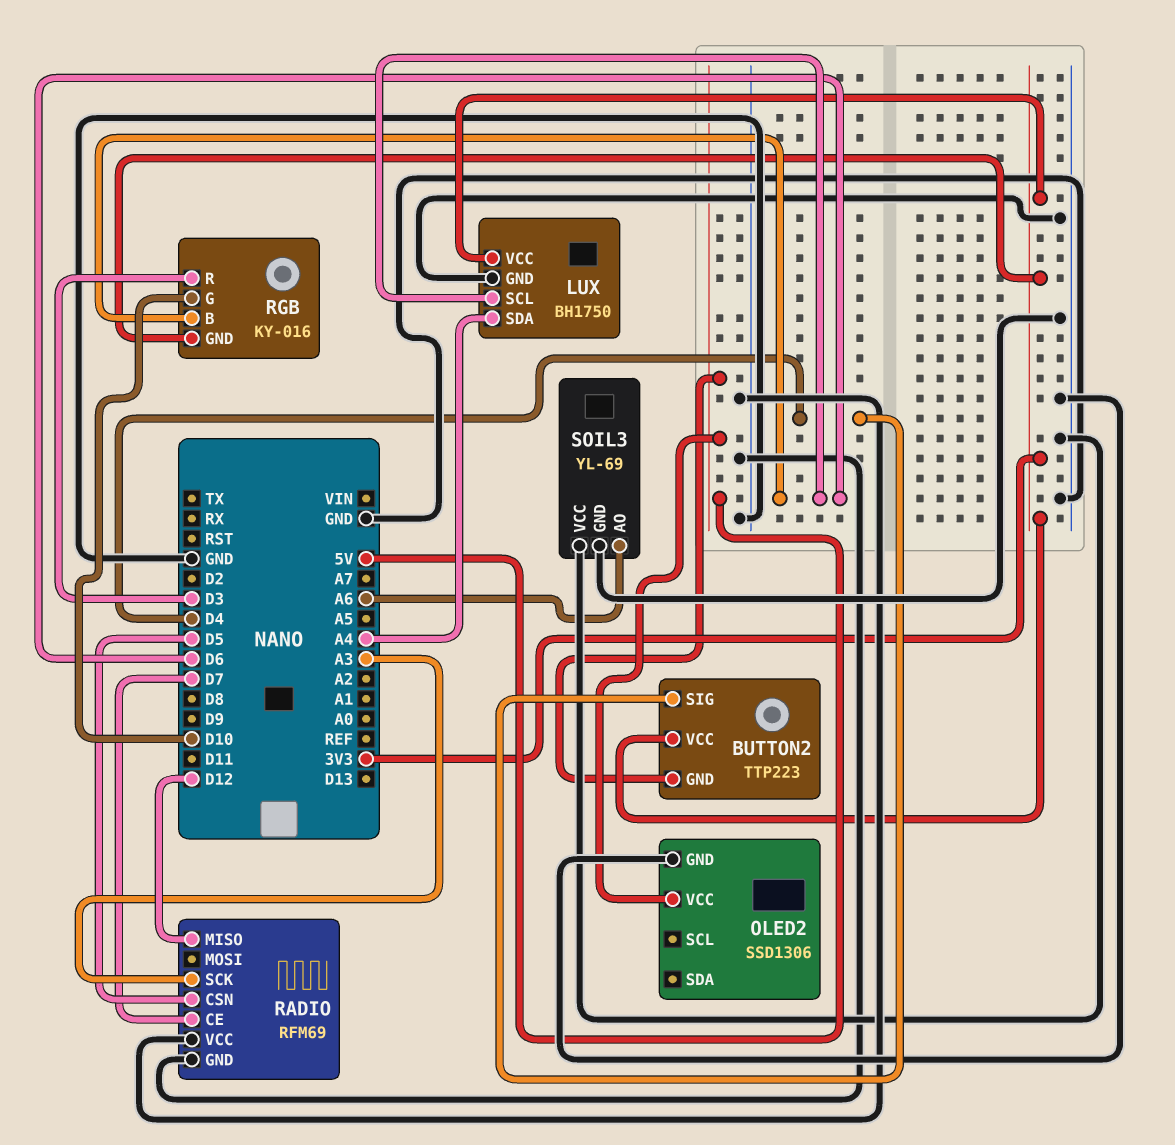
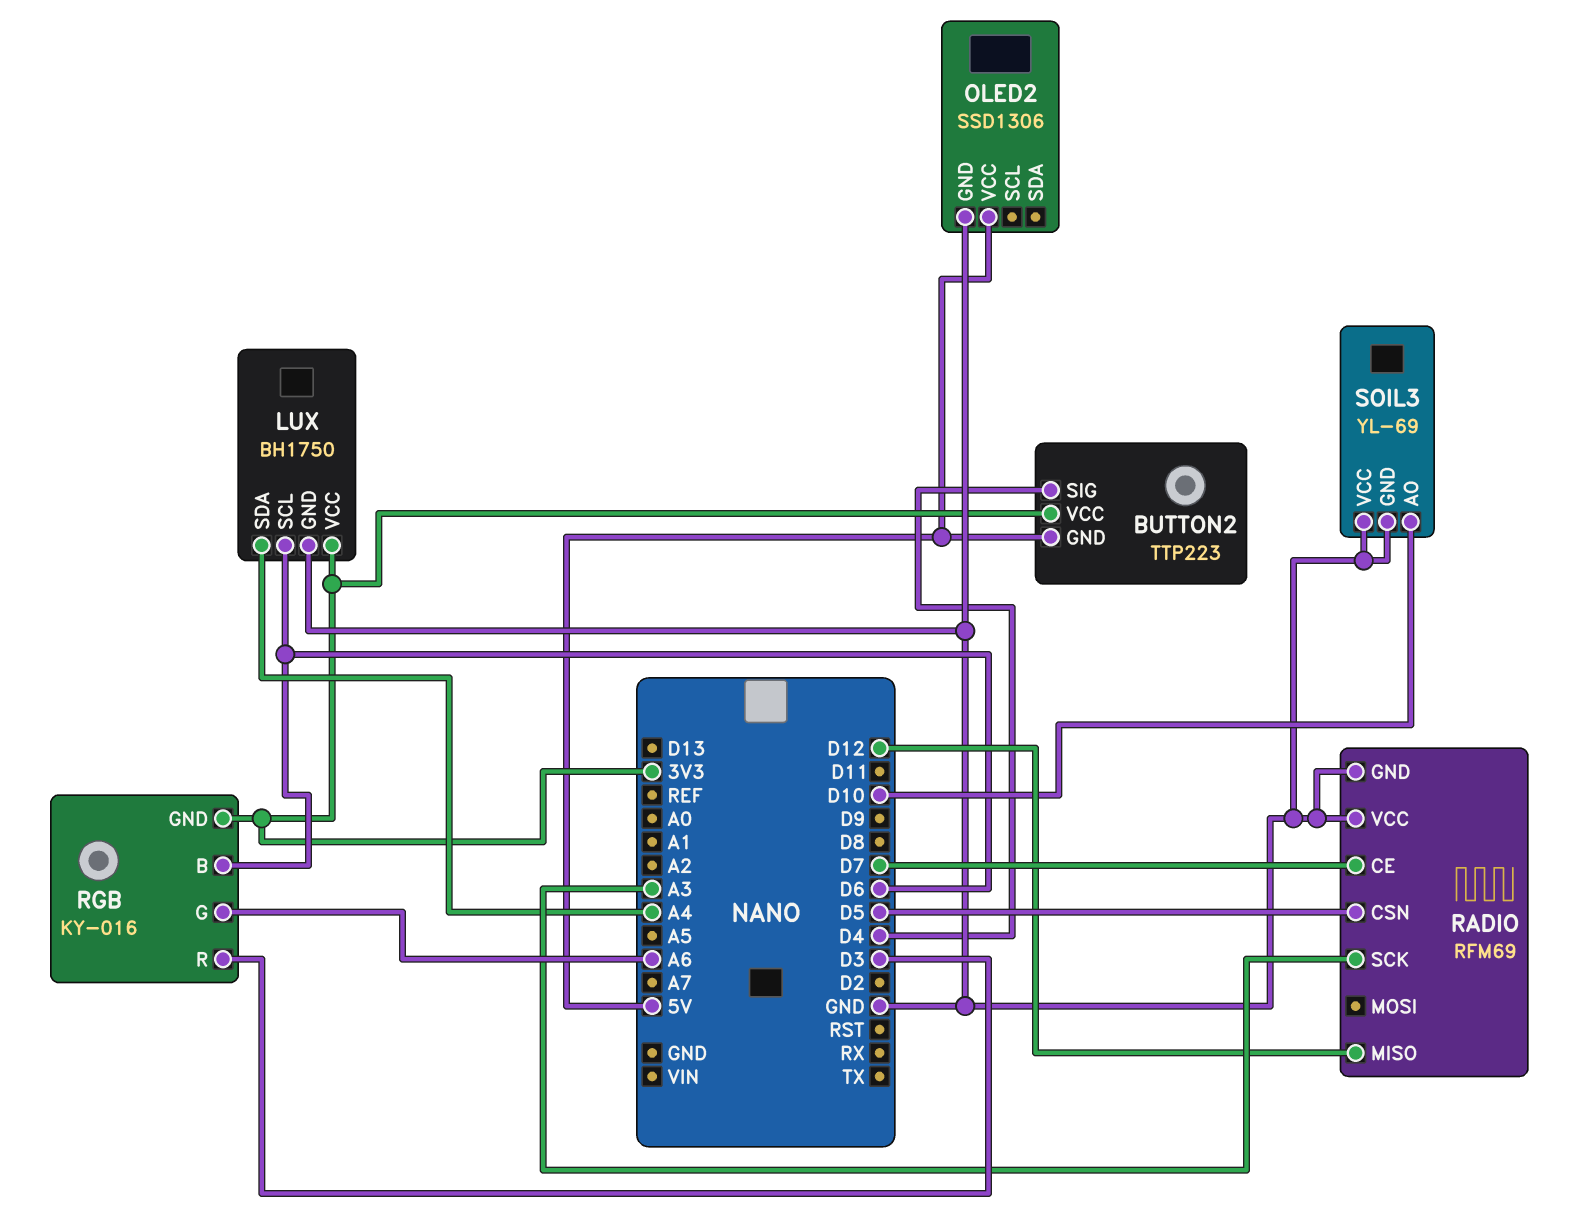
RGB pin G: D10 -> A6
SOIL3 pin AO: A6 -> D10

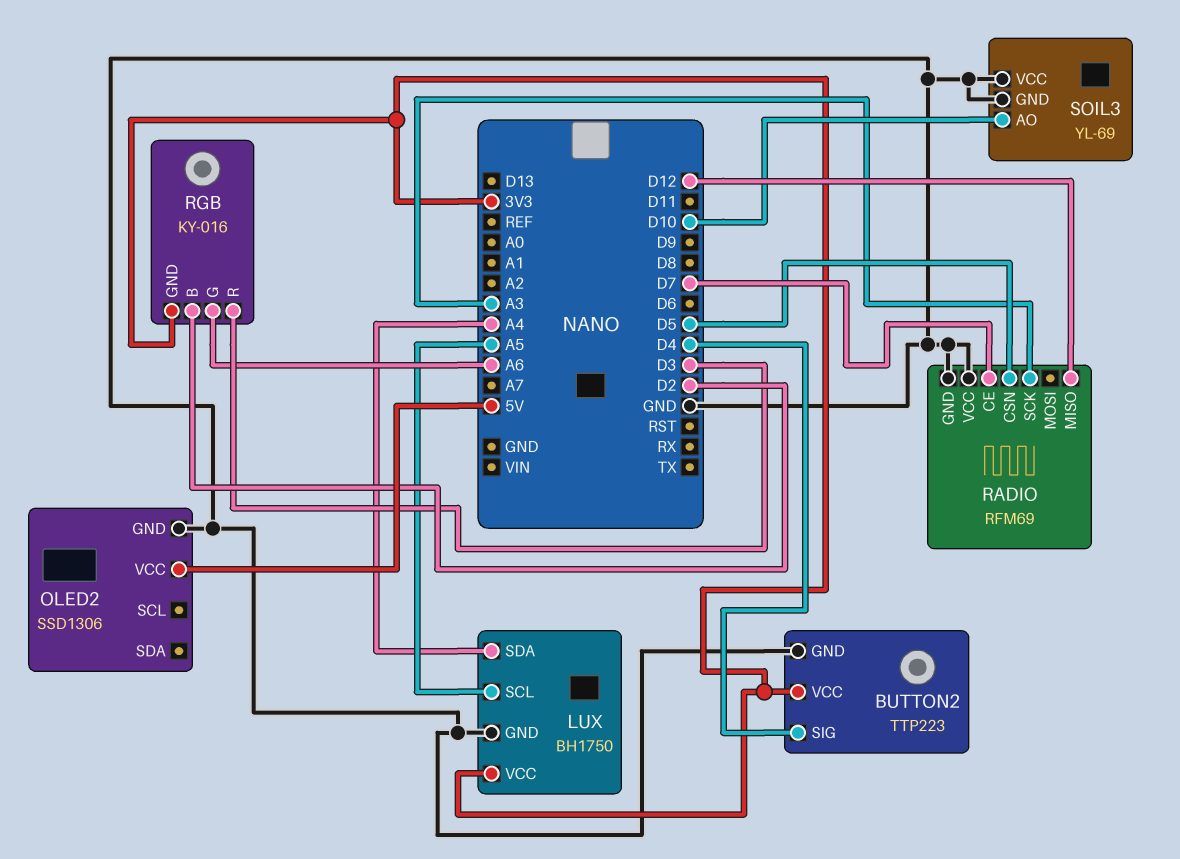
BUTTON2 pin GND: 5V -> GND
LUX pin SCL: D6 -> A5
RGB pin B: D6 -> D2

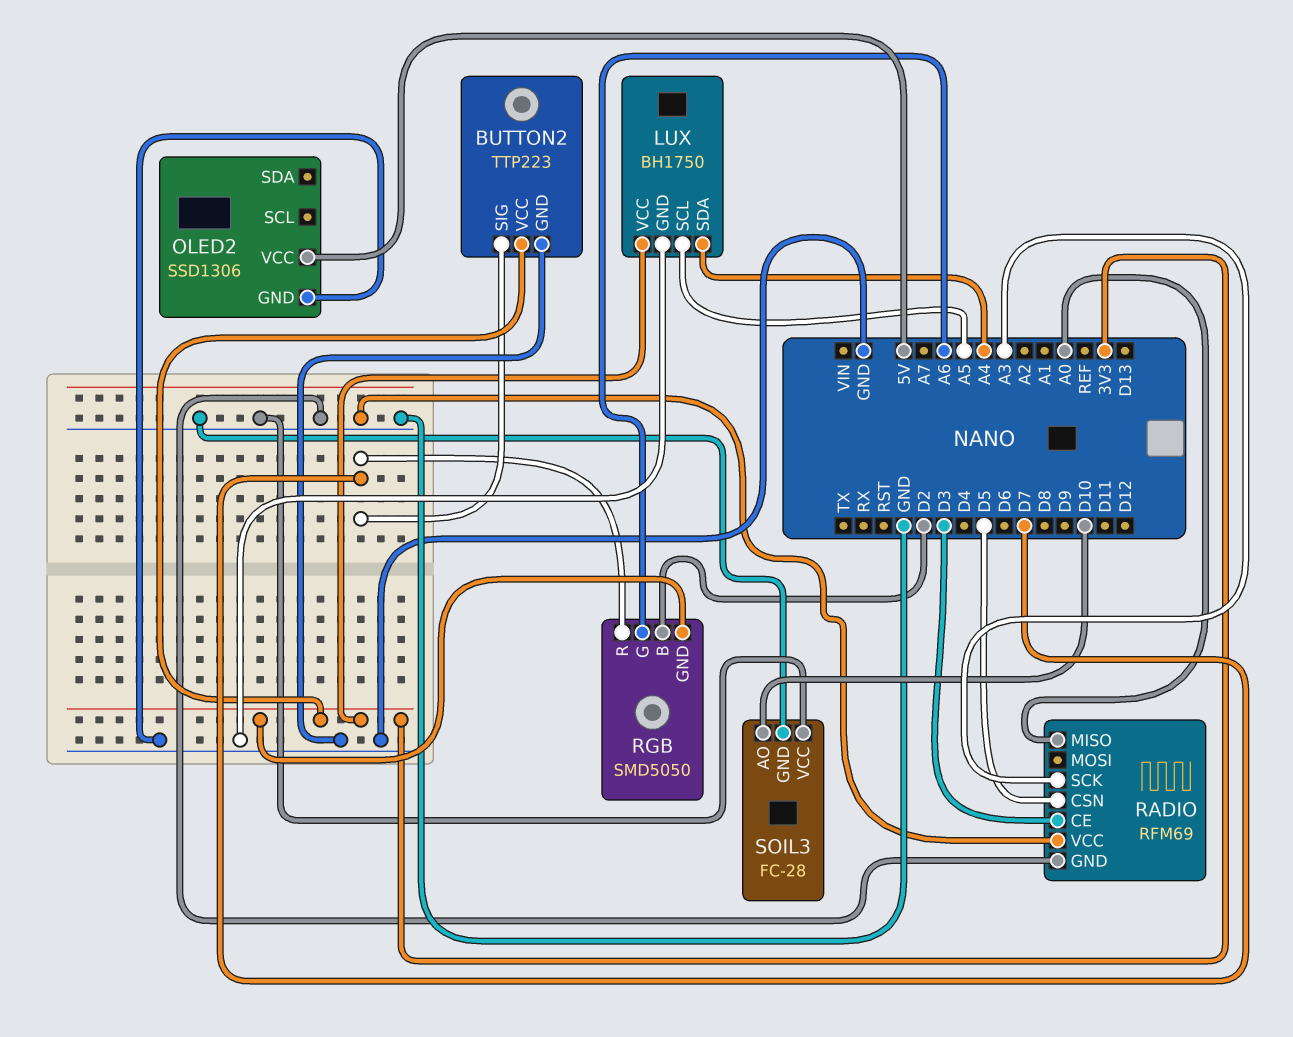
BUTTON2 pin SIG: D4 -> D7
RADIO pin CE: D7 -> D3
RADIO pin MISO: D12 -> A0
RGB: KY-016 -> SMD5050
RGB pin R: D3 -> D7
SOIL3: YL-69 -> FC-28

